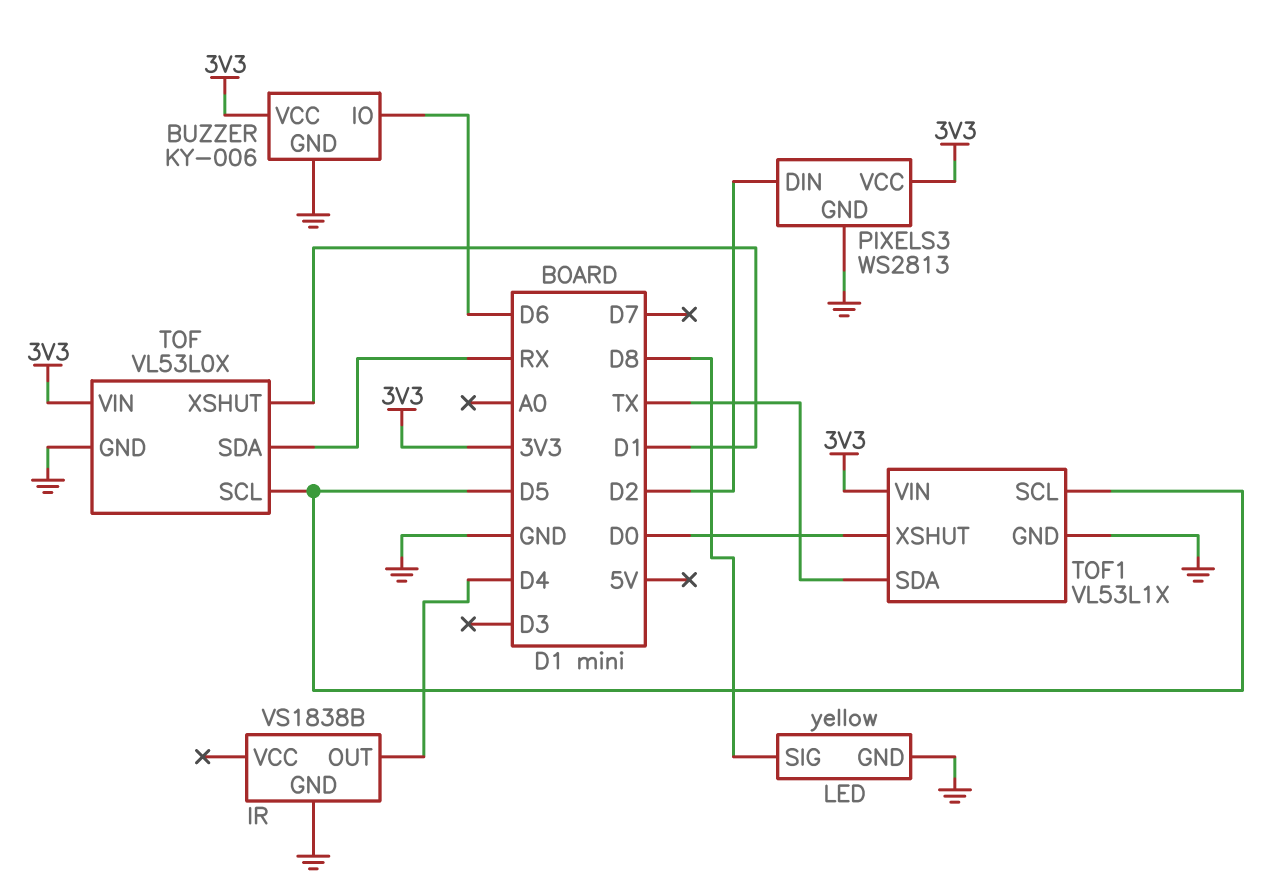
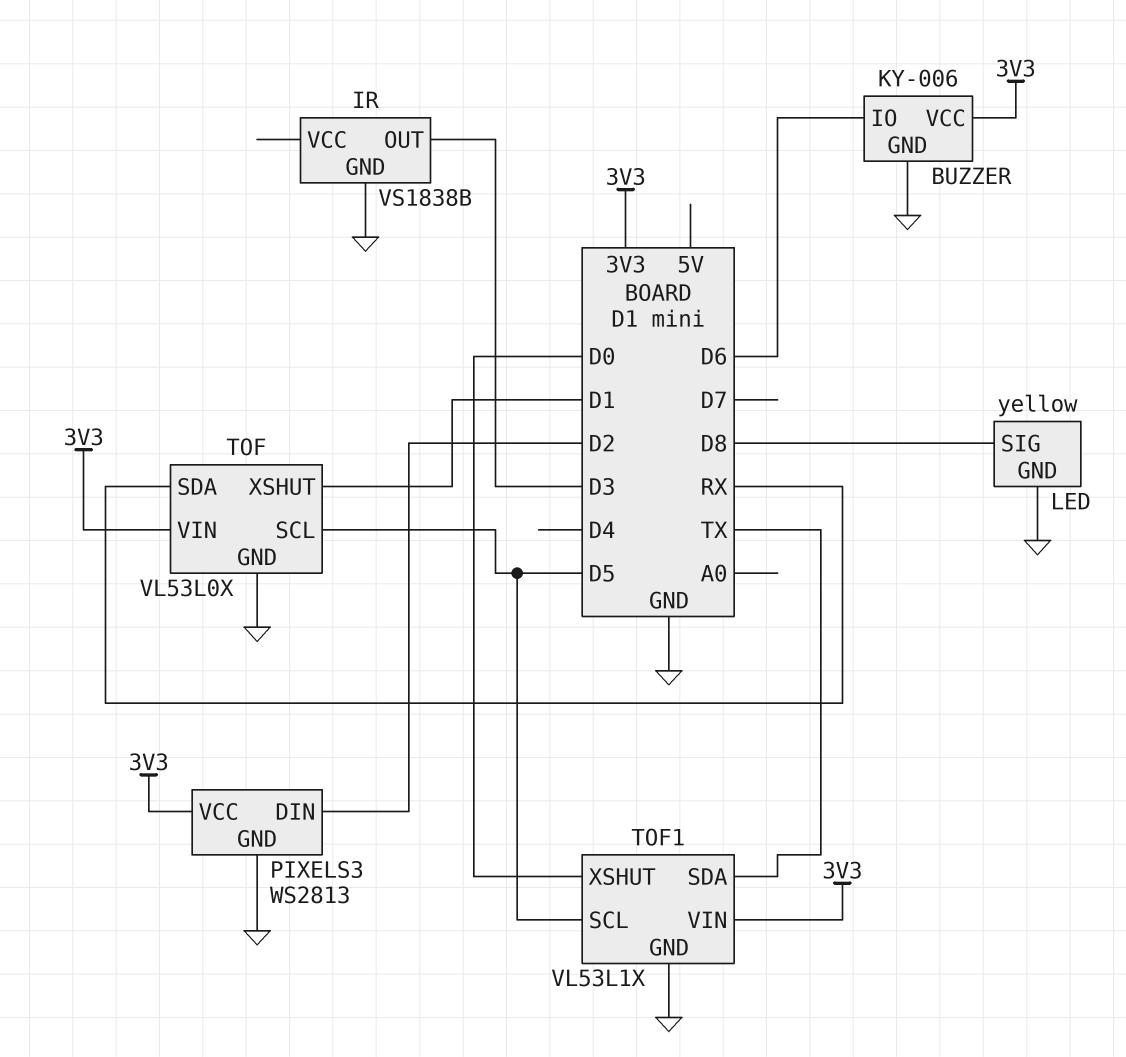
IR pin OUT: D4 -> D3

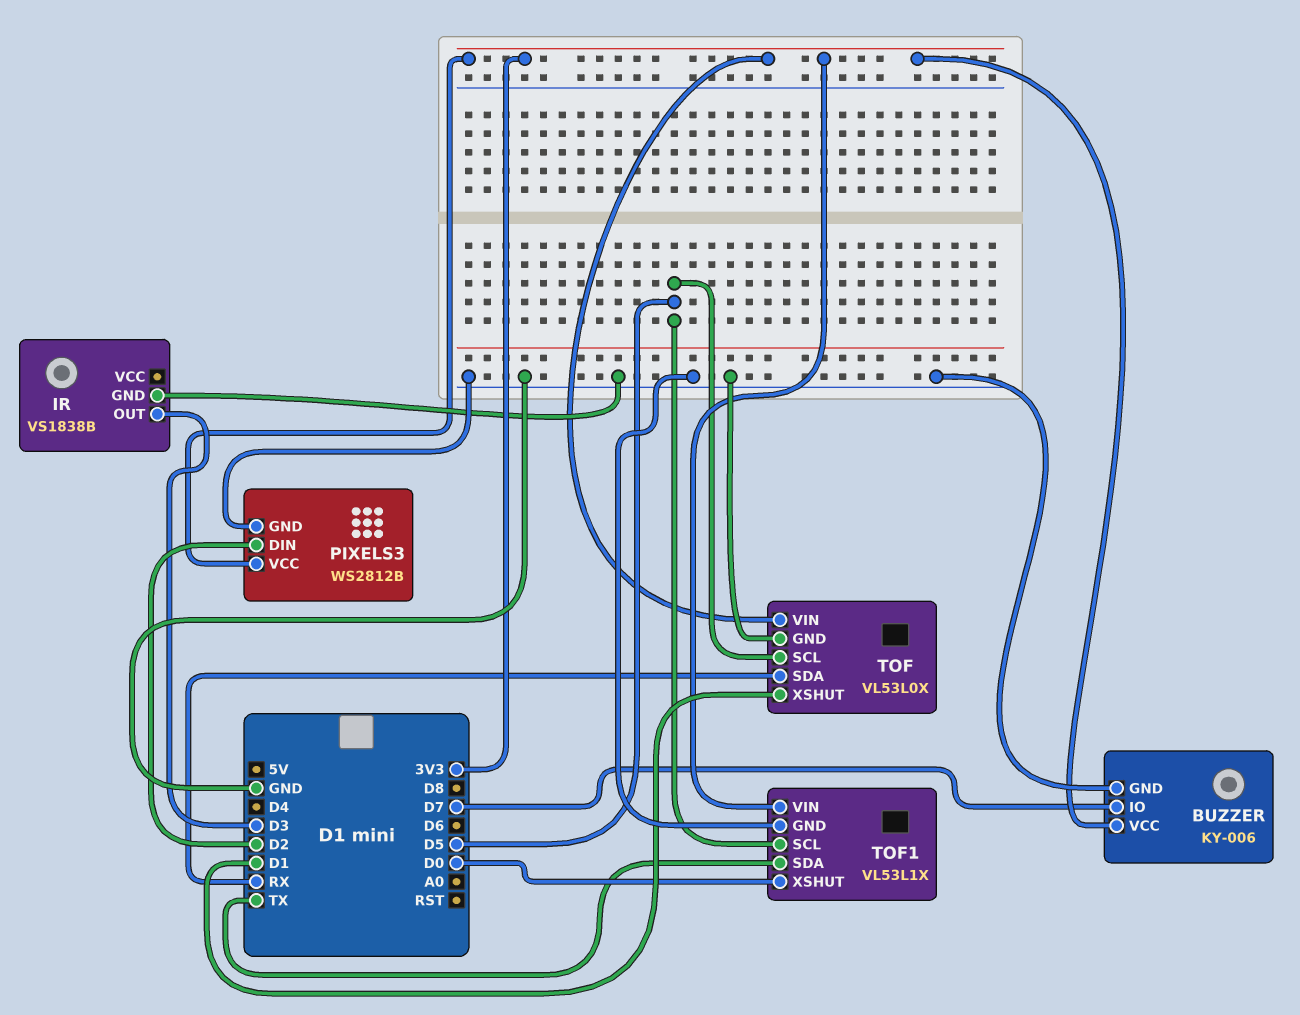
BUZZER pin IO: D6 -> D7
LED: yellow -> none
LED pin GND: GND -> none
LED pin SIG: D8 -> none
PIXELS3: WS2813 -> WS2812B

